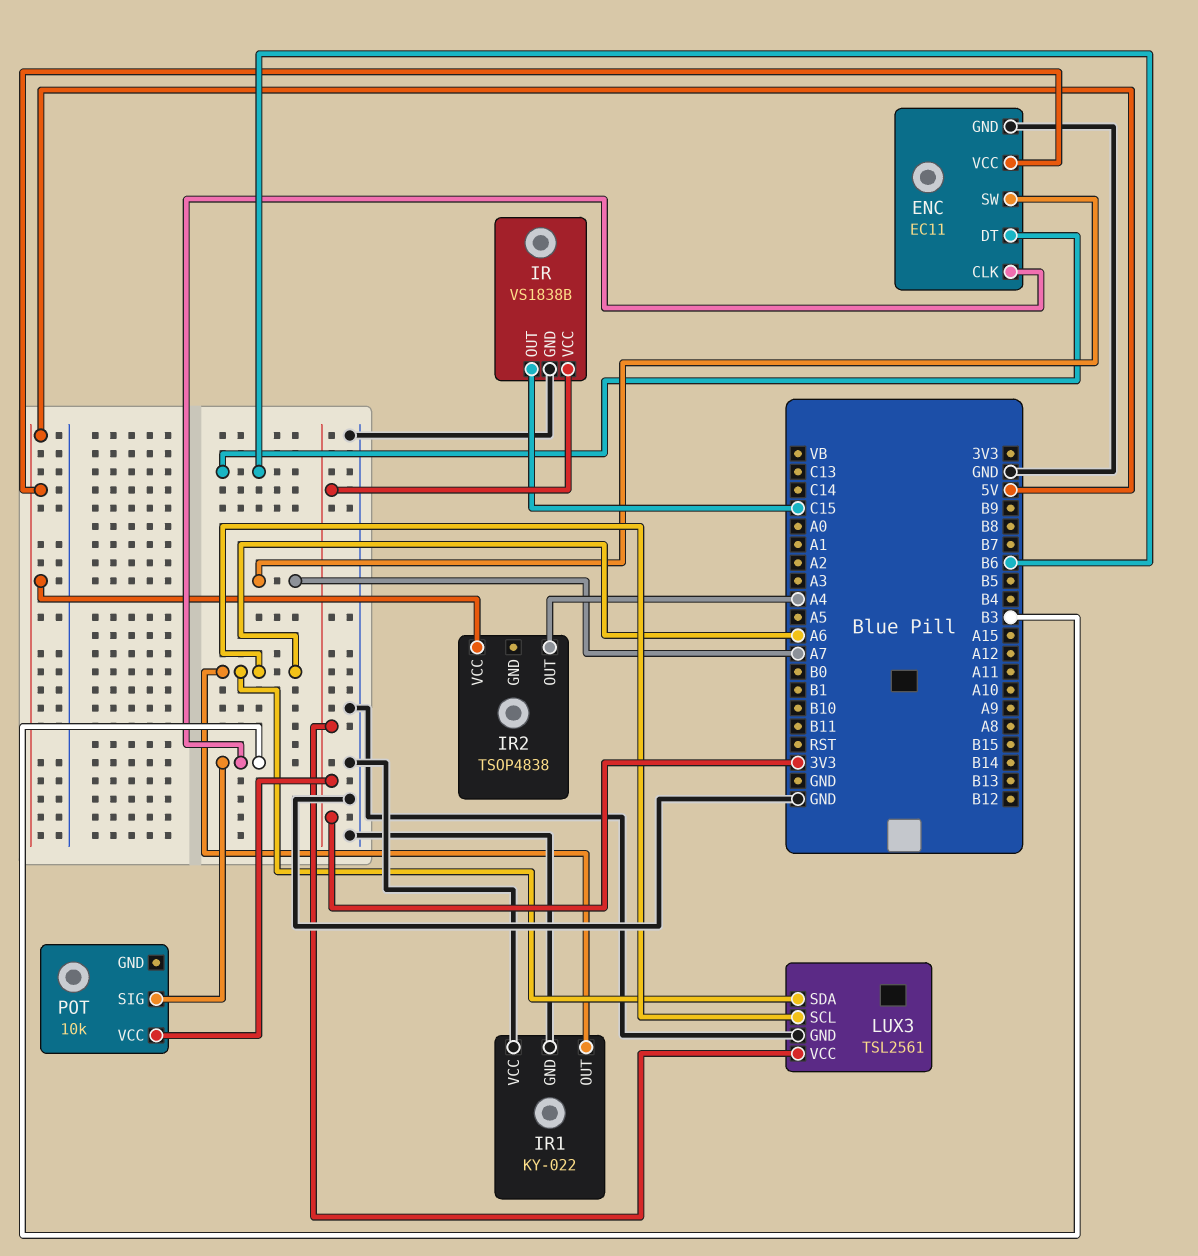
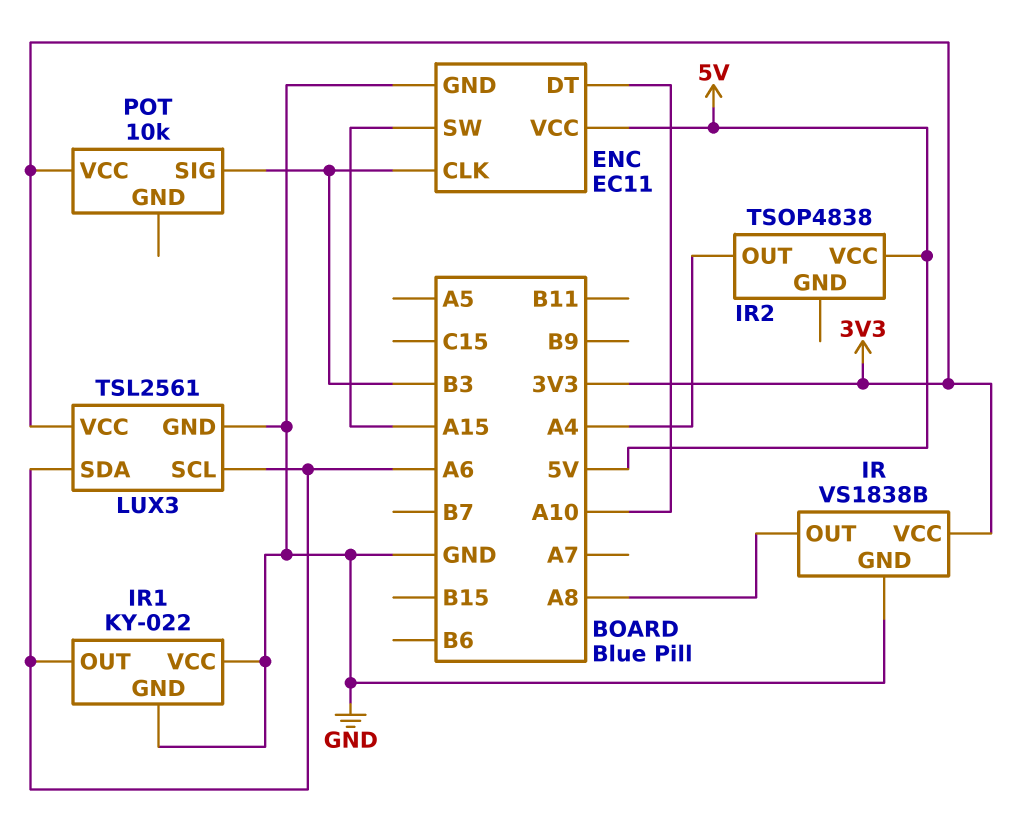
ENC pin DT: B6 -> A10
ENC pin SW: A7 -> A15
IR pin OUT: C15 -> A8

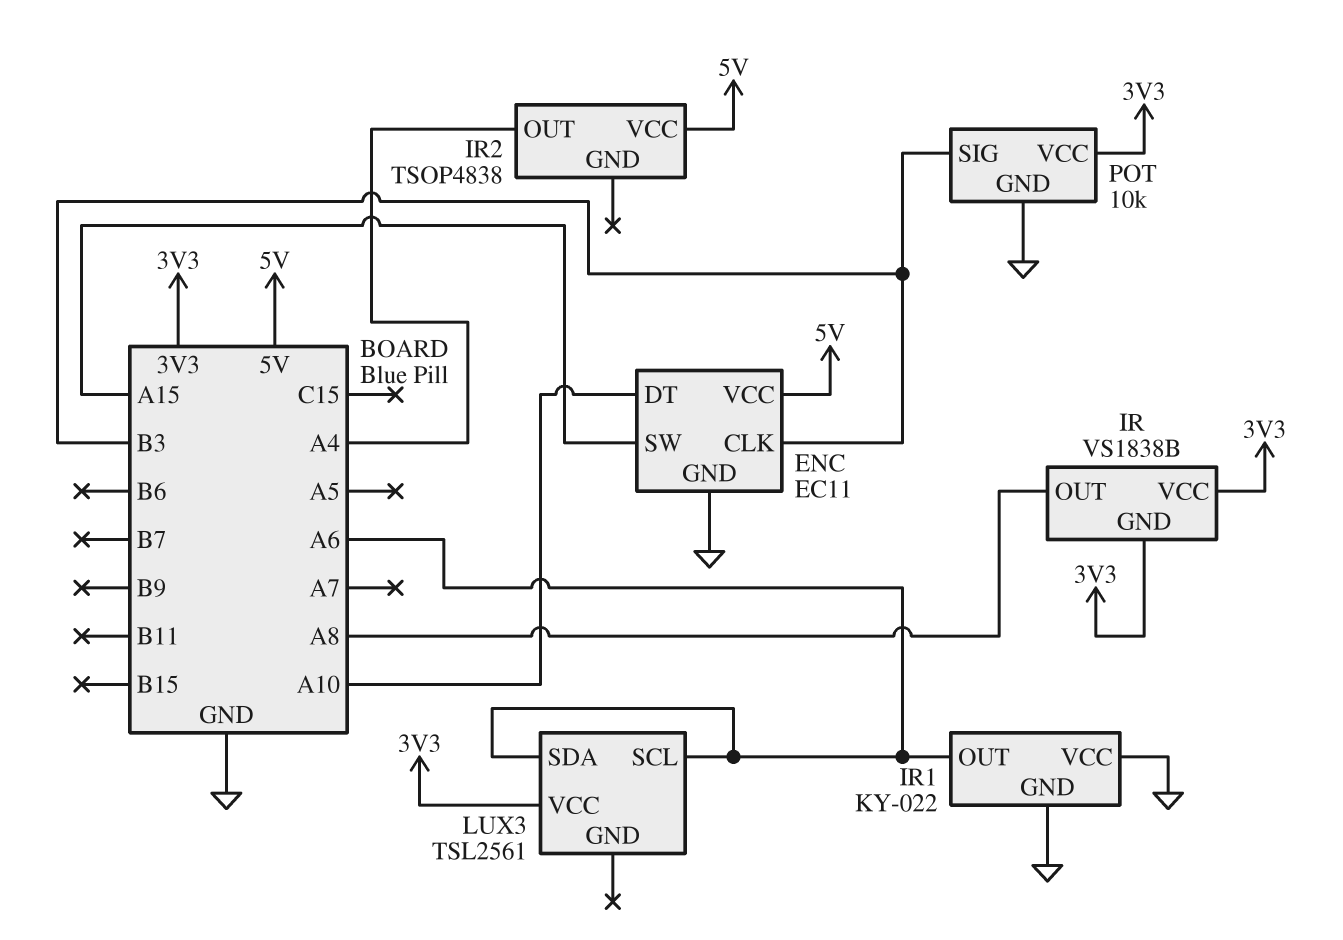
IR pin GND: GND -> 3V3
LUX3 pin GND: GND -> none
POT pin GND: none -> GND

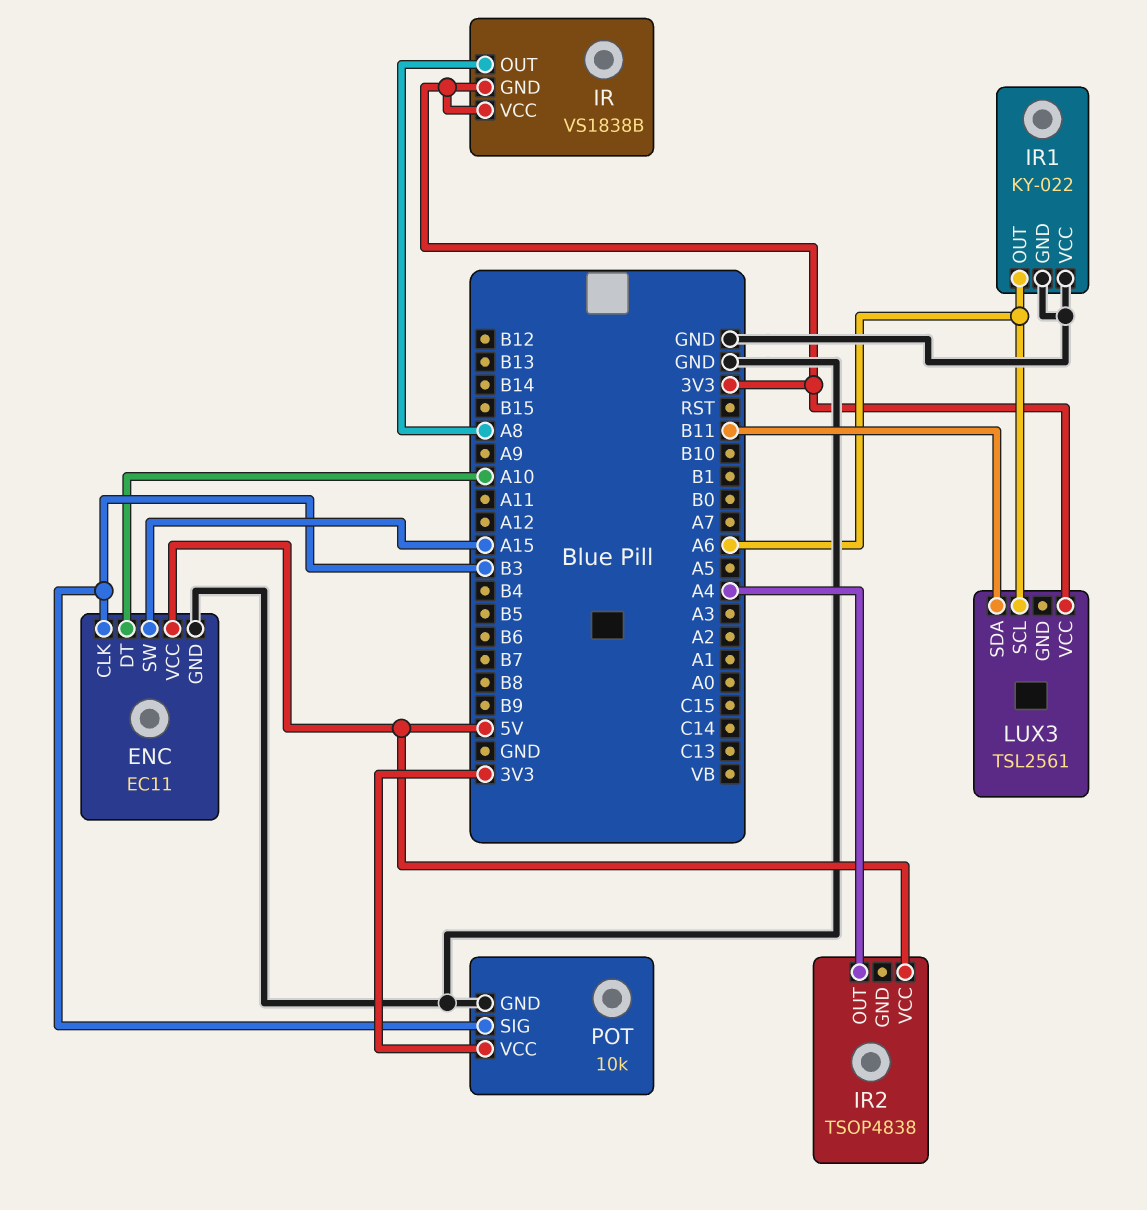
LUX3 pin SDA: A6 -> B11

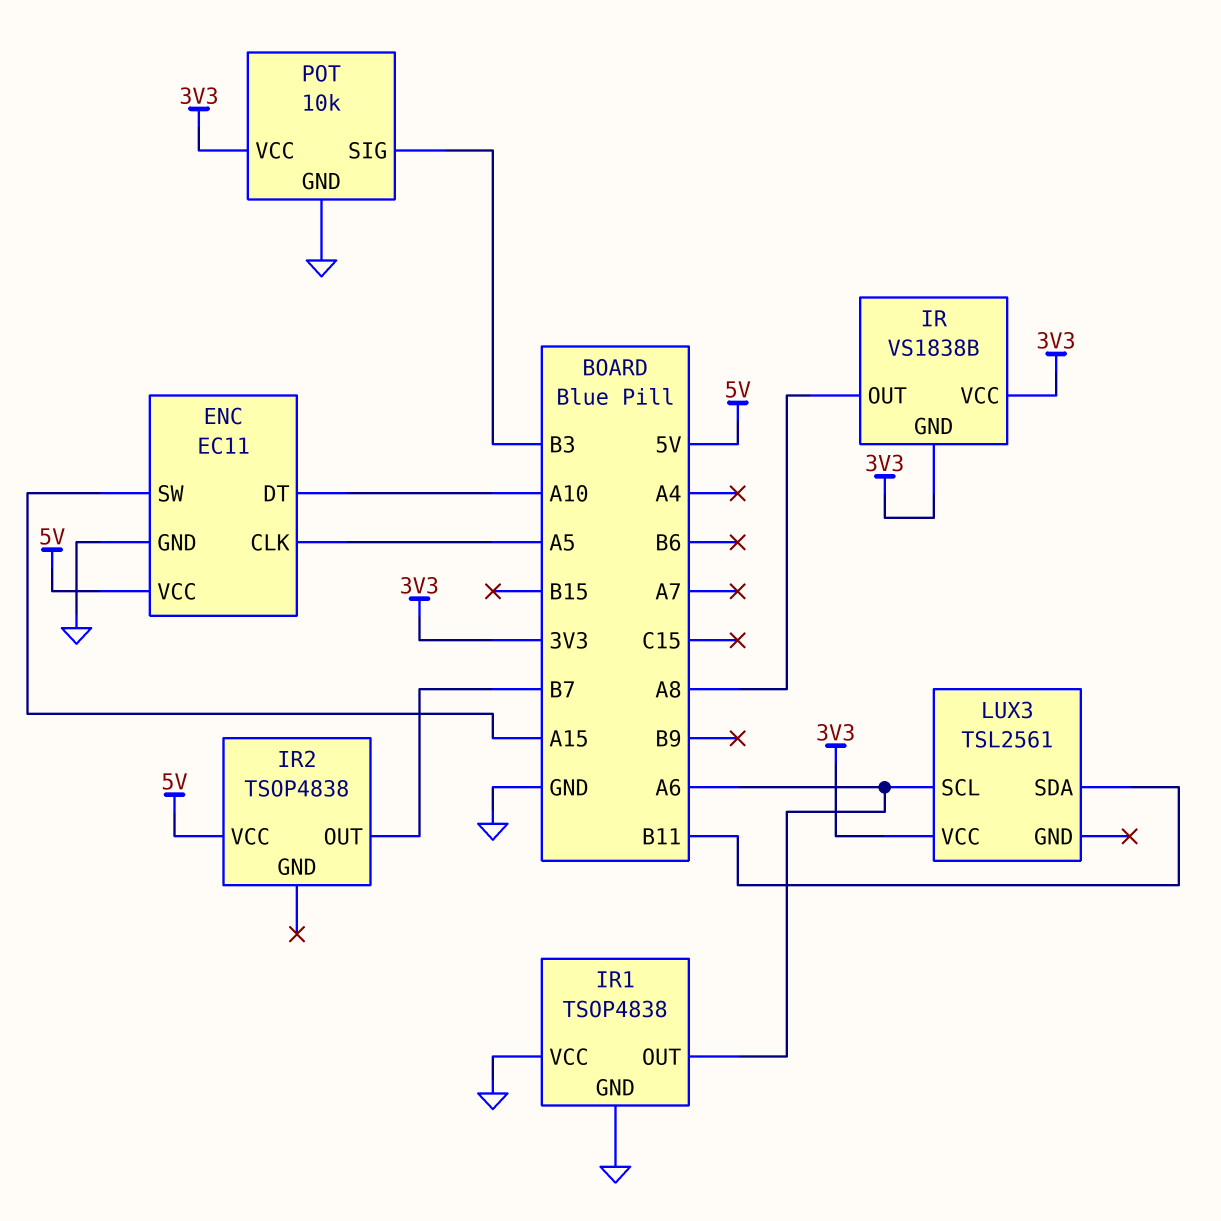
ENC pin CLK: B3 -> A5
IR1: KY-022 -> TSOP4838
IR2 pin OUT: A4 -> B7

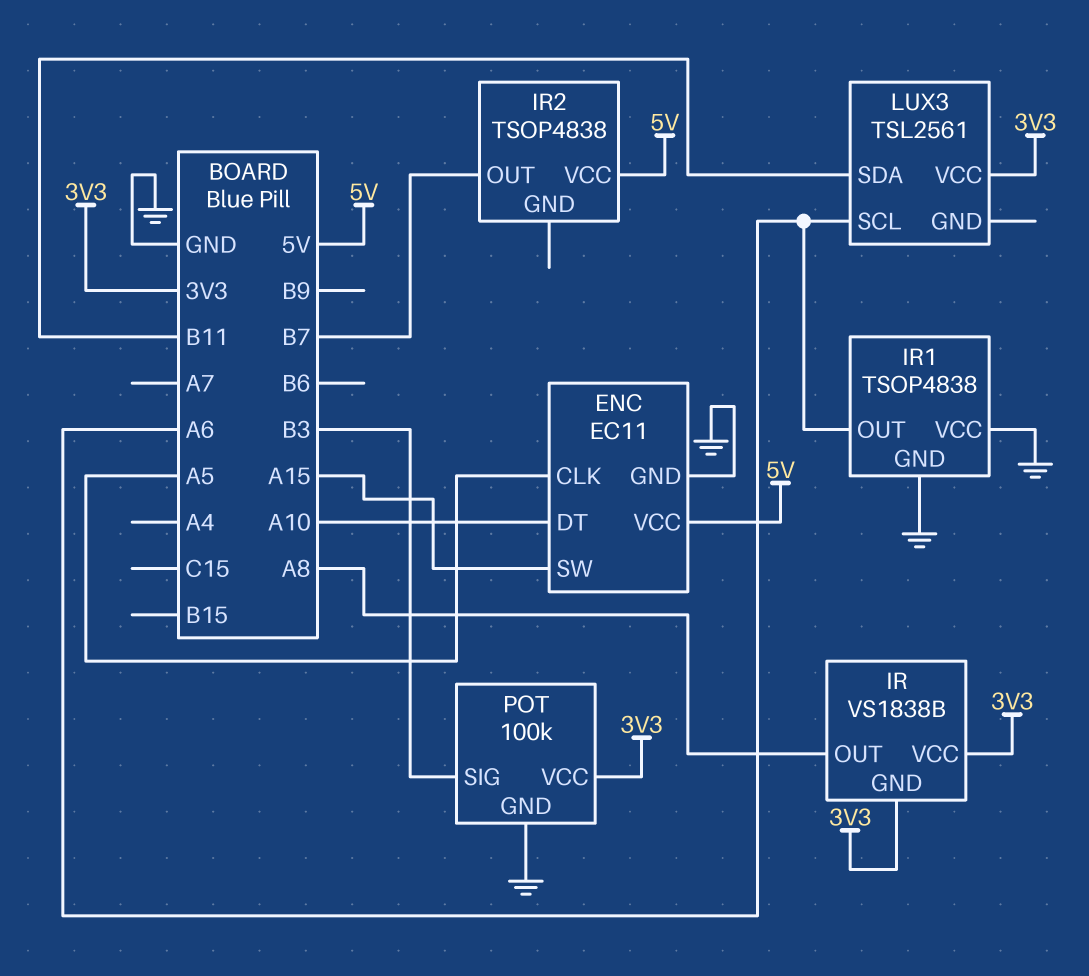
POT: 10k -> 100k

